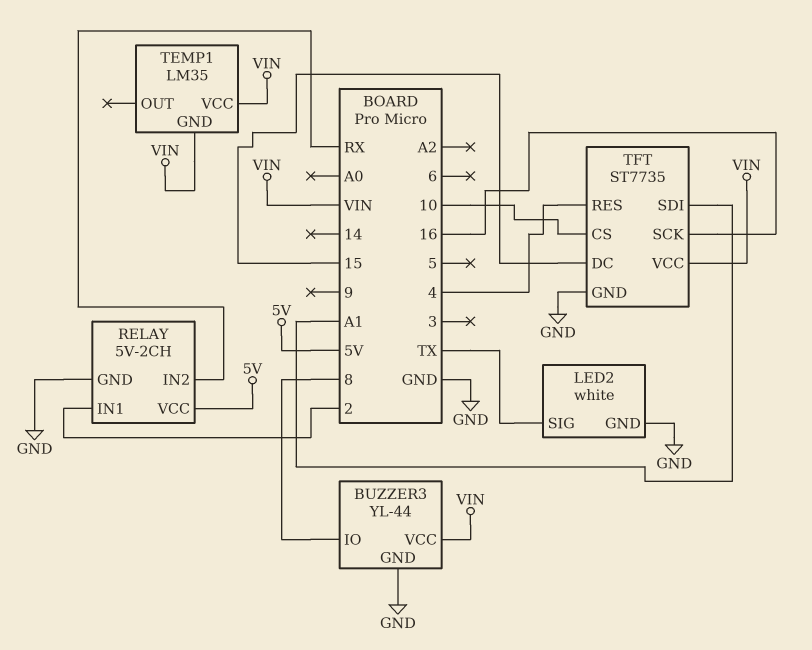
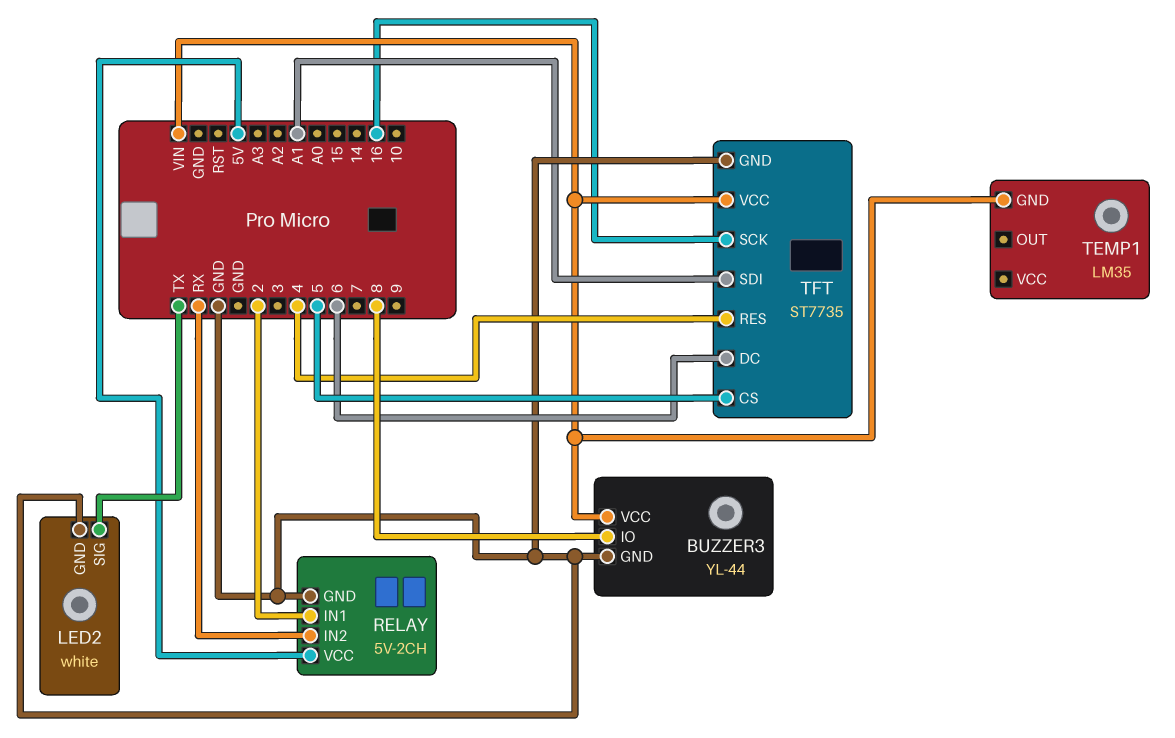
TEMP1 pin VCC: VIN -> none
TFT pin CS: 10 -> 5
TFT pin DC: 15 -> 6

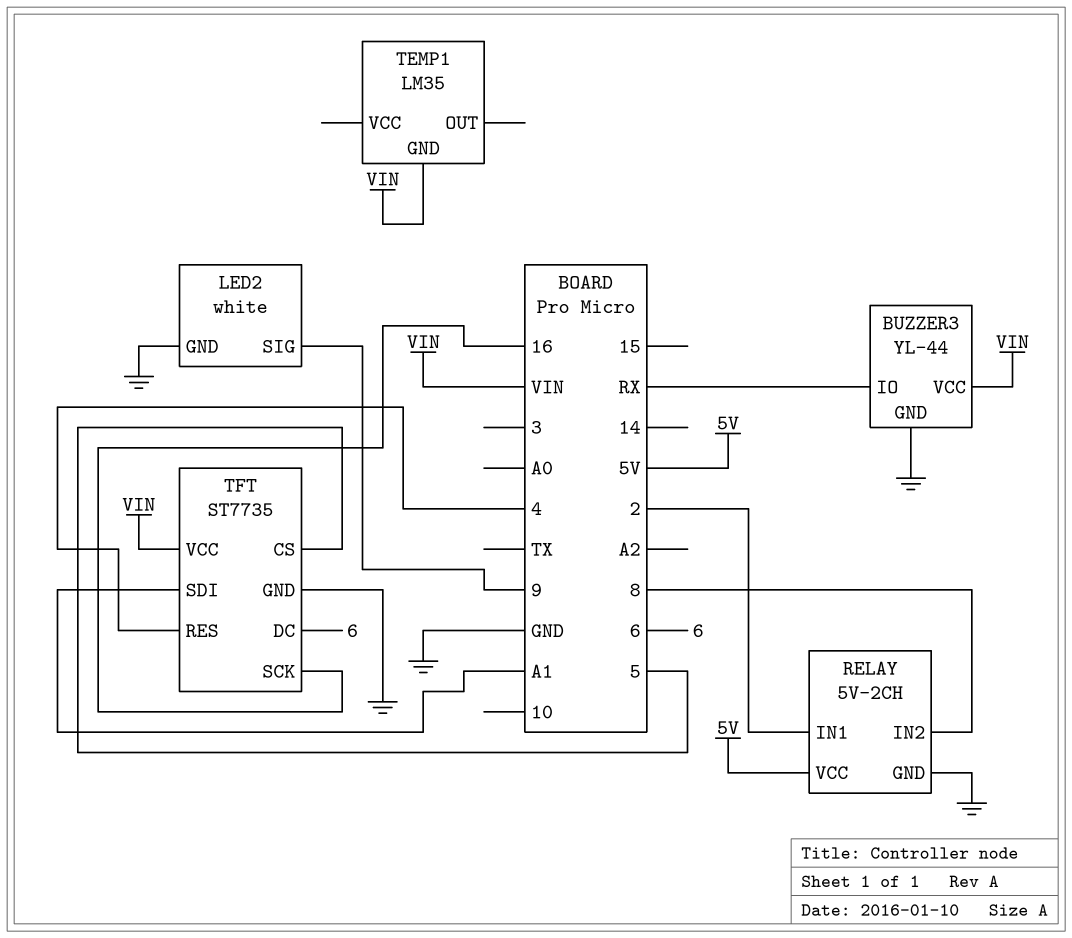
BUZZER3 pin IO: 8 -> RX
LED2 pin SIG: TX -> 9
RELAY pin IN2: RX -> 8

